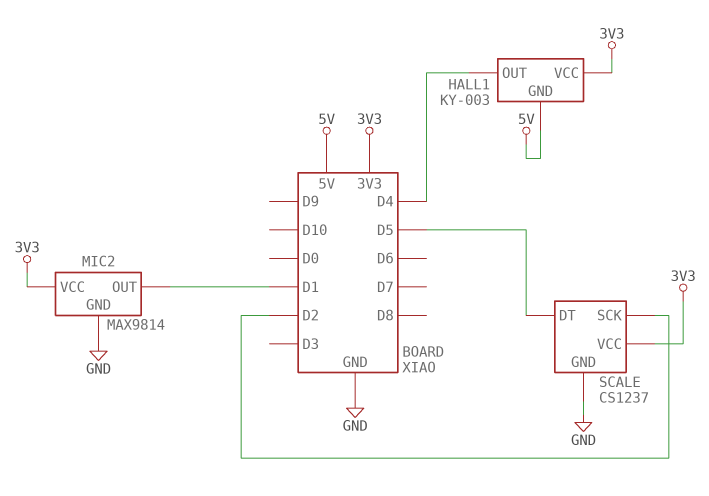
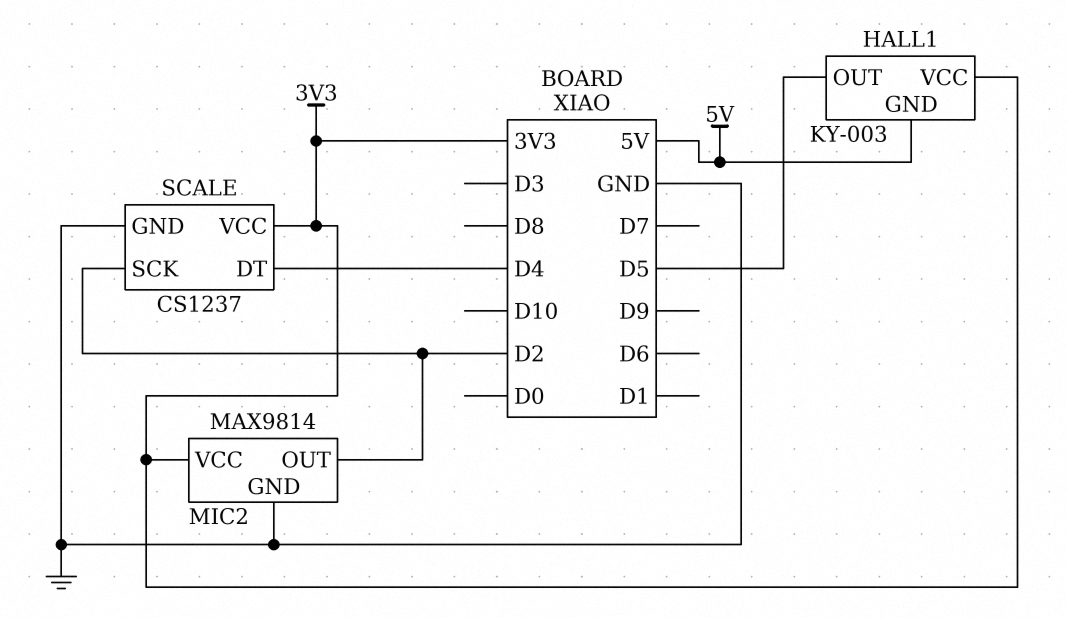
HALL1 pin OUT: D4 -> D5
MIC2 pin OUT: D1 -> D2
SCALE pin DT: D5 -> D4

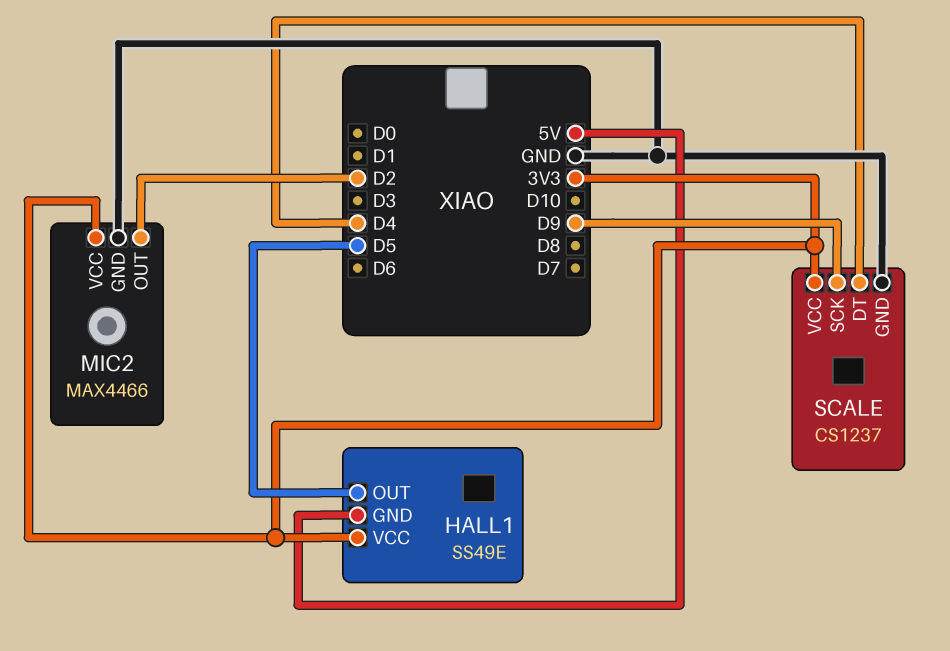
HALL1: KY-003 -> SS49E
MIC2: MAX9814 -> MAX4466
SCALE pin SCK: D2 -> D9

